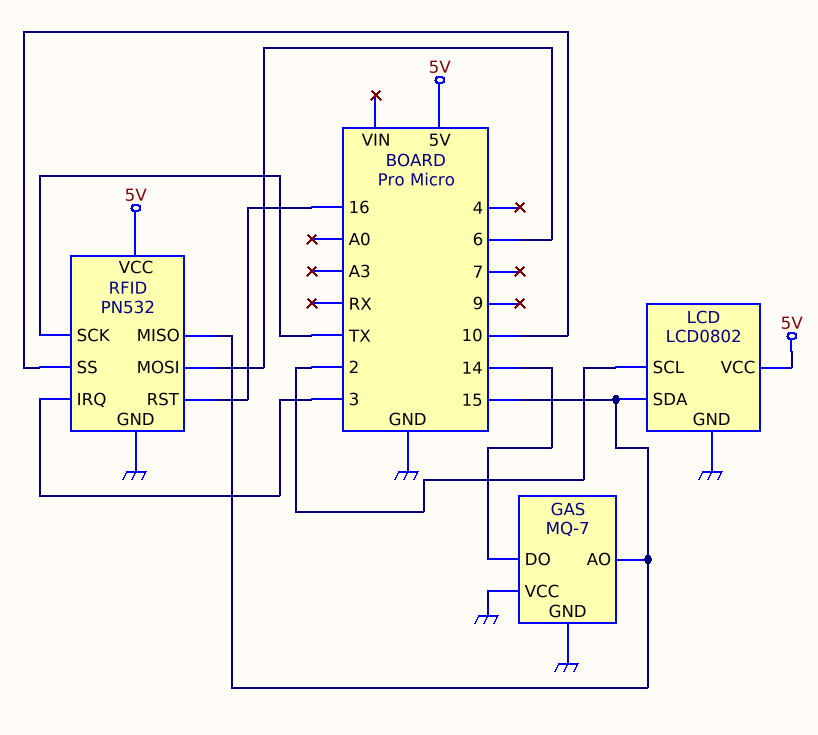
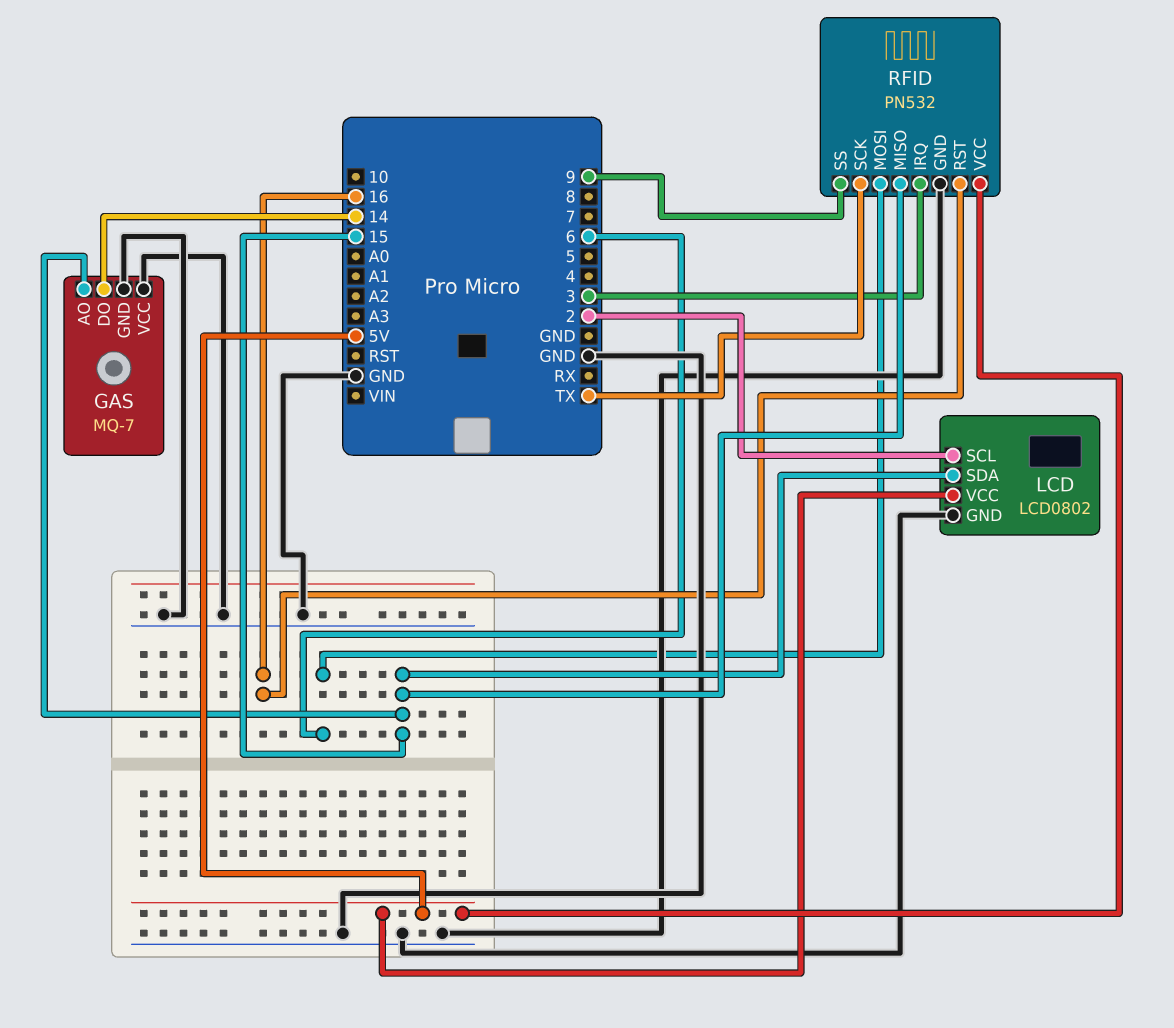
RFID pin SS: 10 -> 9

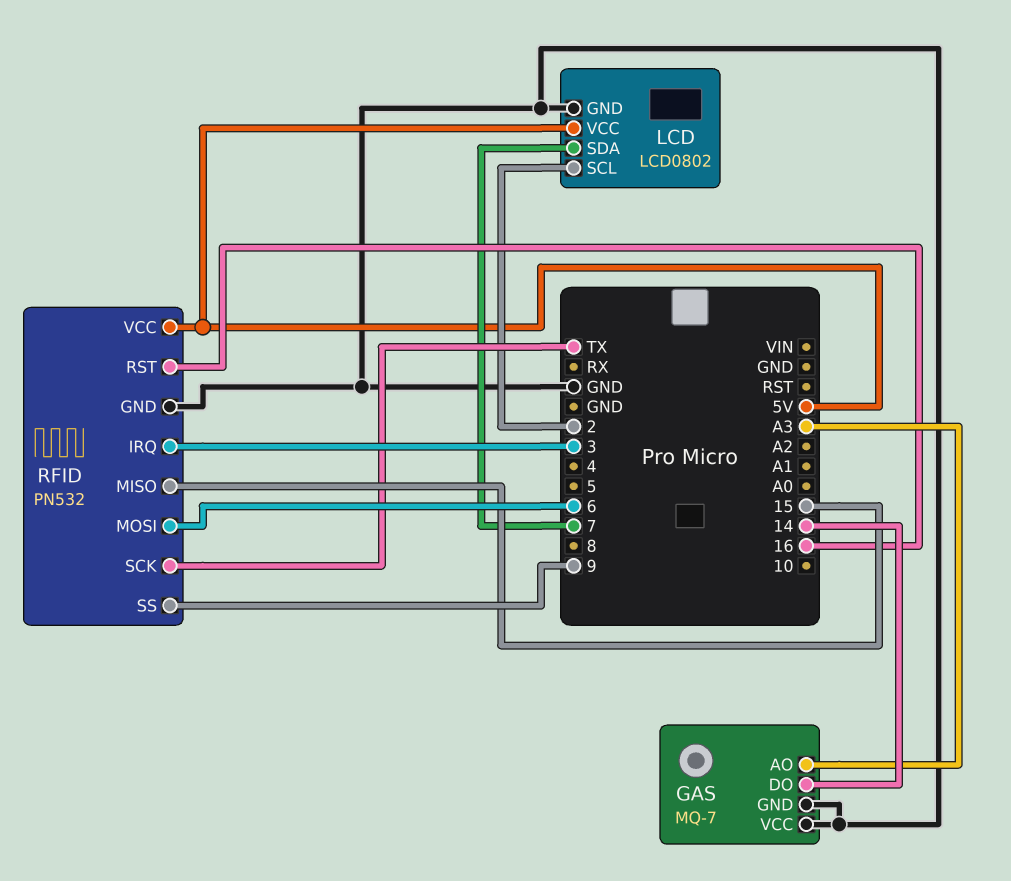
GAS pin AO: 15 -> A3
LCD pin SDA: 15 -> 7

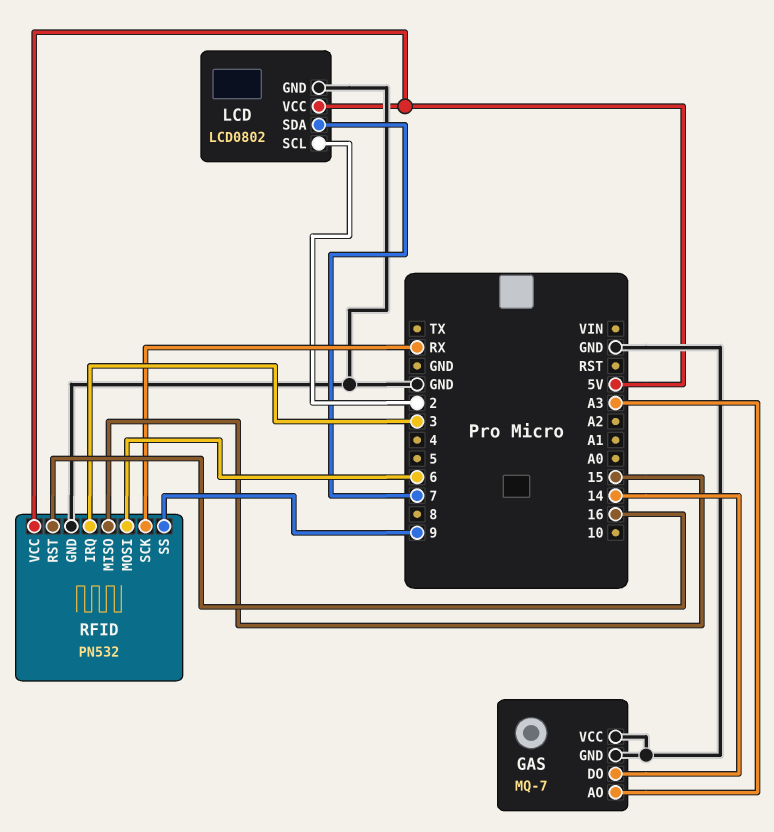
RFID pin SCK: TX -> RX

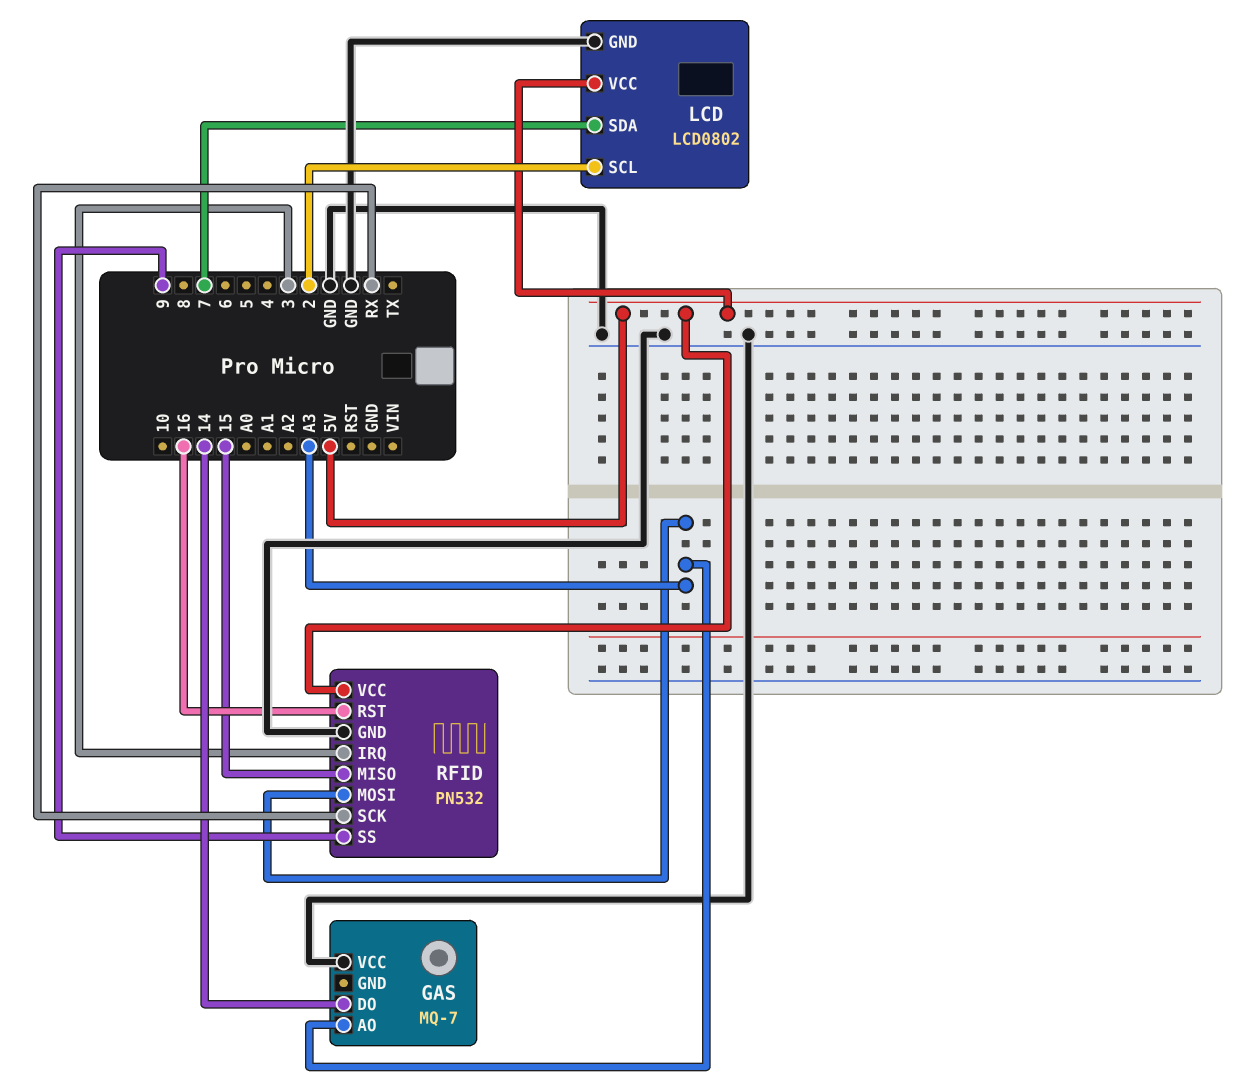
GAS pin GND: GND -> none
RFID pin MOSI: 6 -> A3

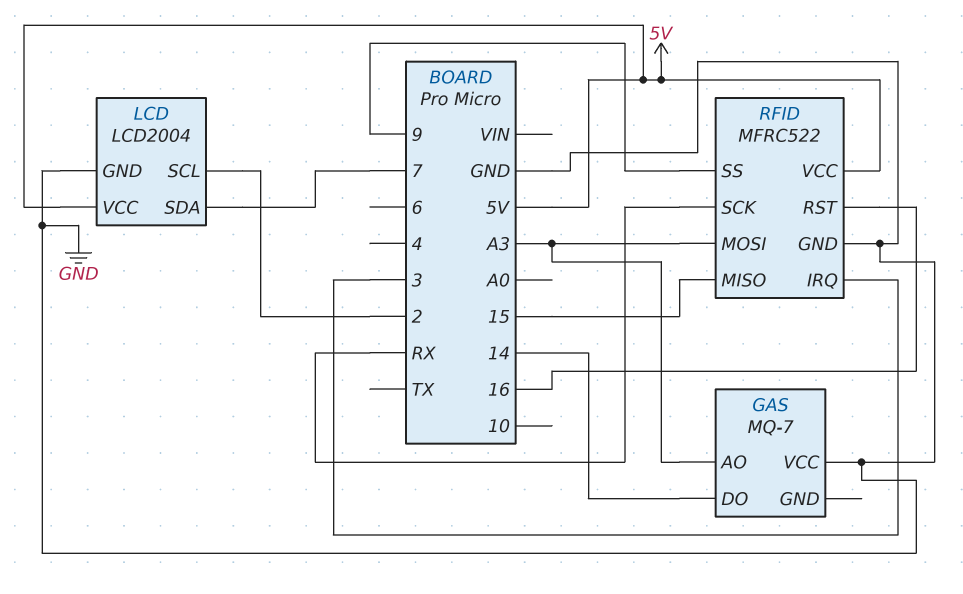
LCD: LCD0802 -> LCD2004
RFID: PN532 -> MFRC522

